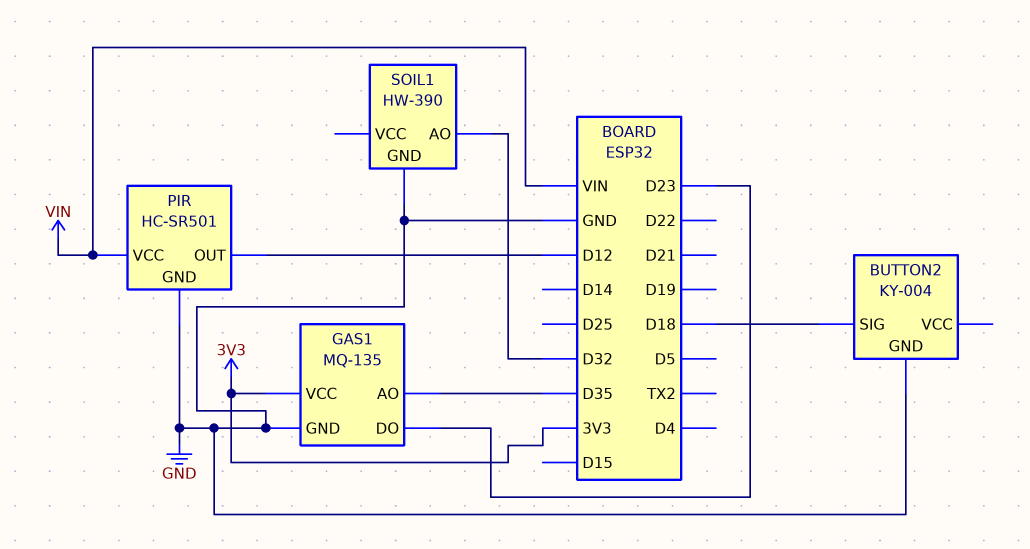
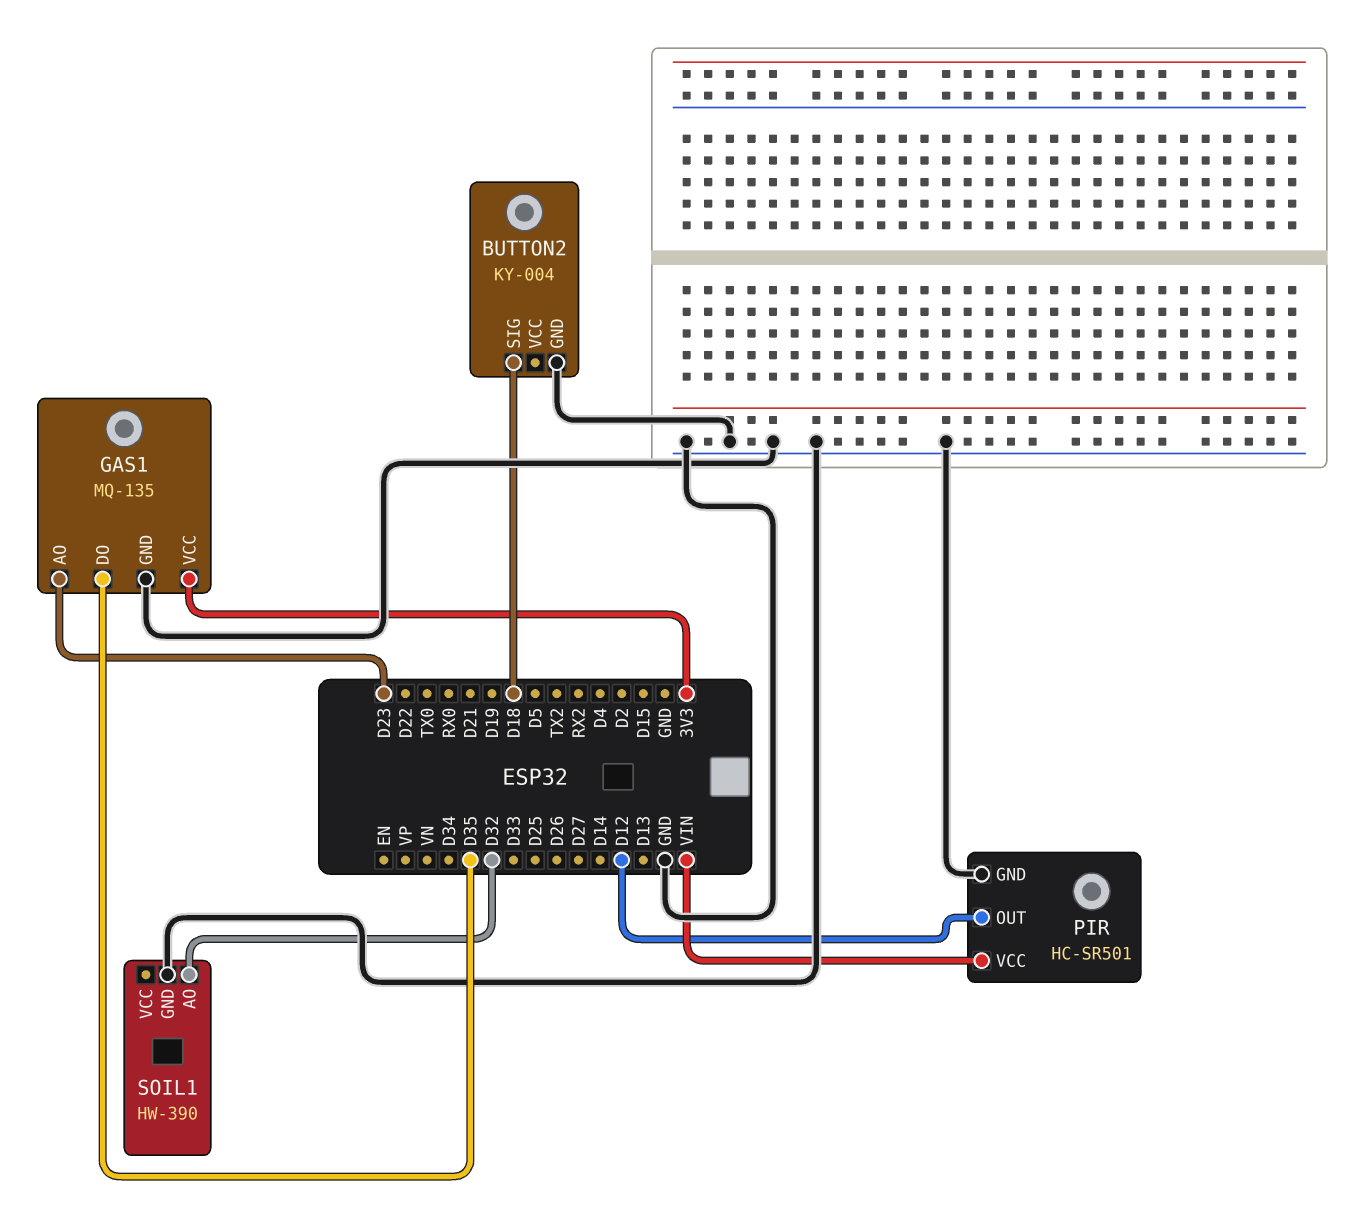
GAS1 pin AO: D35 -> D23
GAS1 pin DO: D23 -> D35

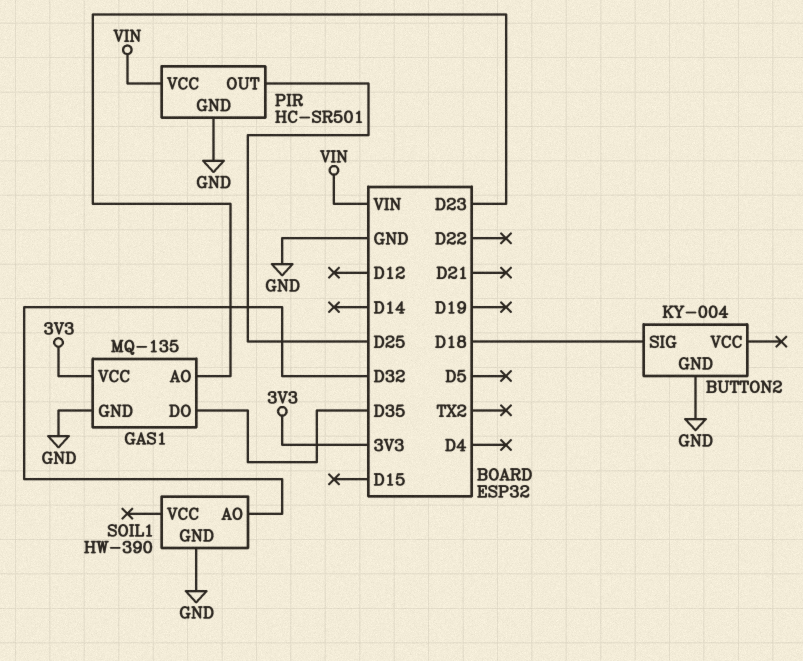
PIR pin OUT: D12 -> D25

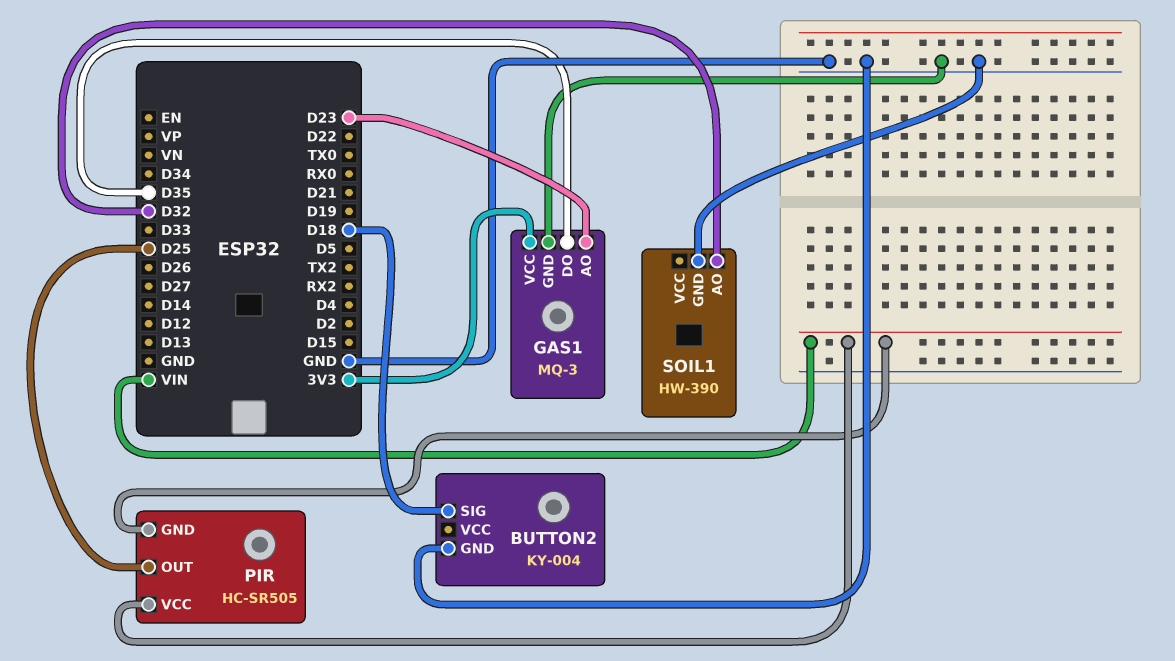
GAS1: MQ-135 -> MQ-3
PIR: HC-SR501 -> HC-SR505
PIR pin GND: GND -> VIN

